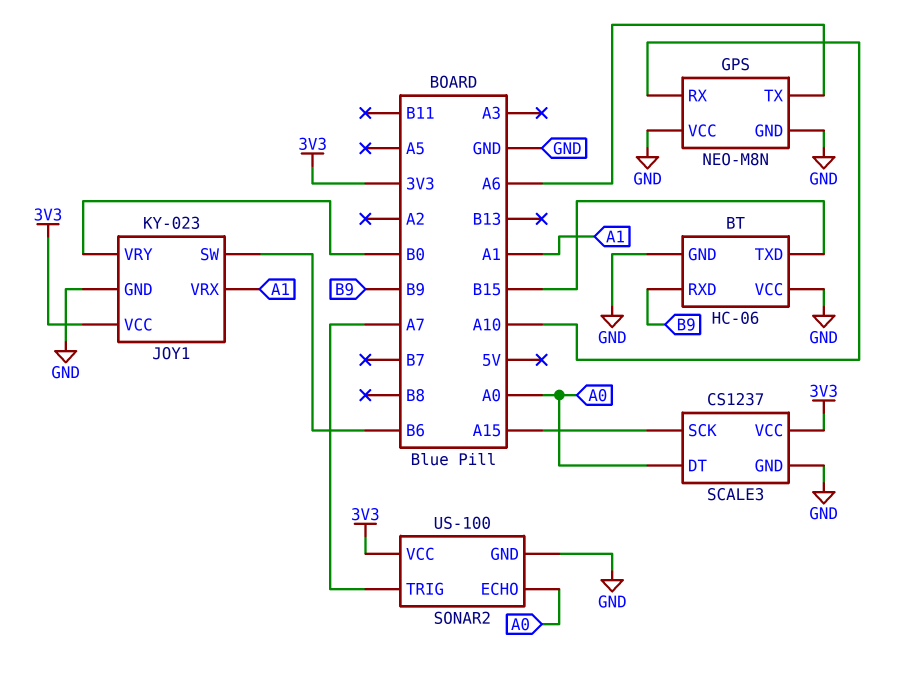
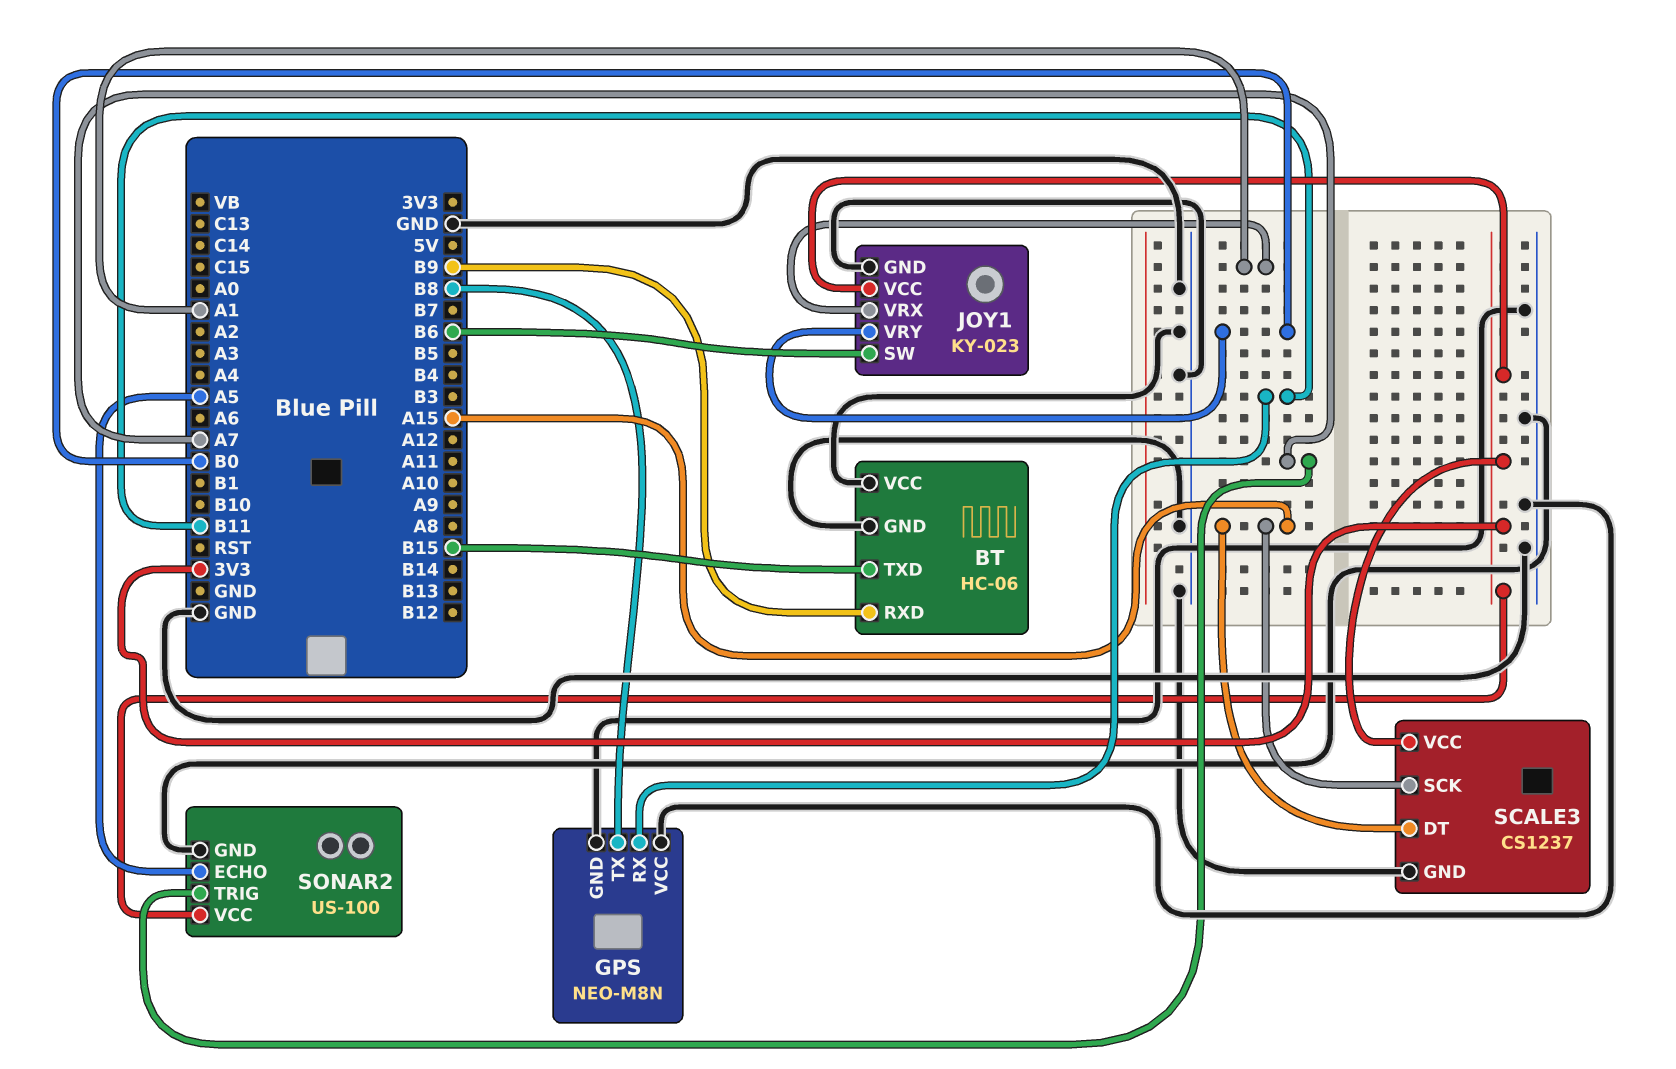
GPS pin RX: A10 -> B11
GPS pin TX: A6 -> B8
SCALE3 pin DT: A0 -> A15
SONAR2 pin ECHO: A0 -> A5

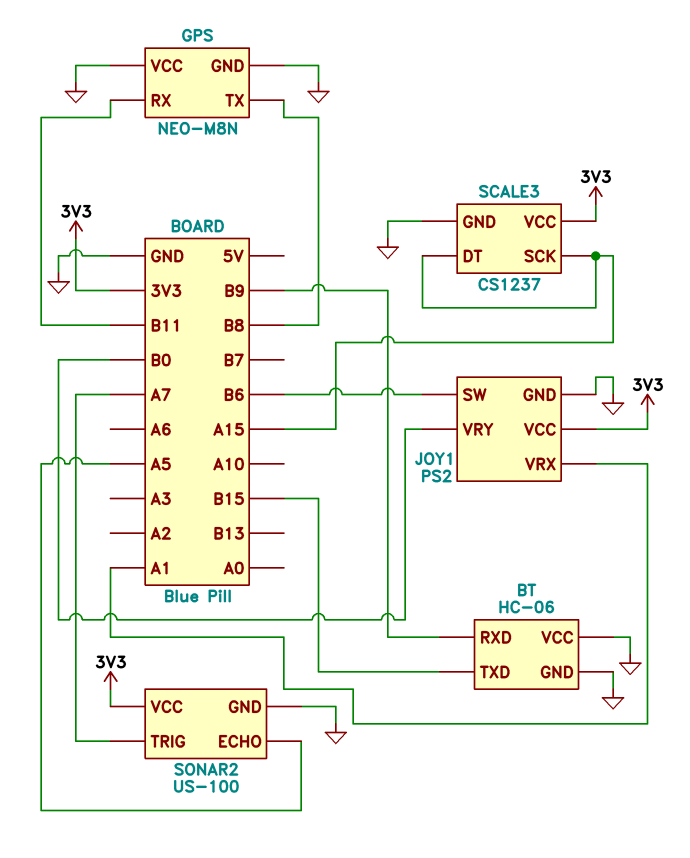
JOY1: KY-023 -> PS2

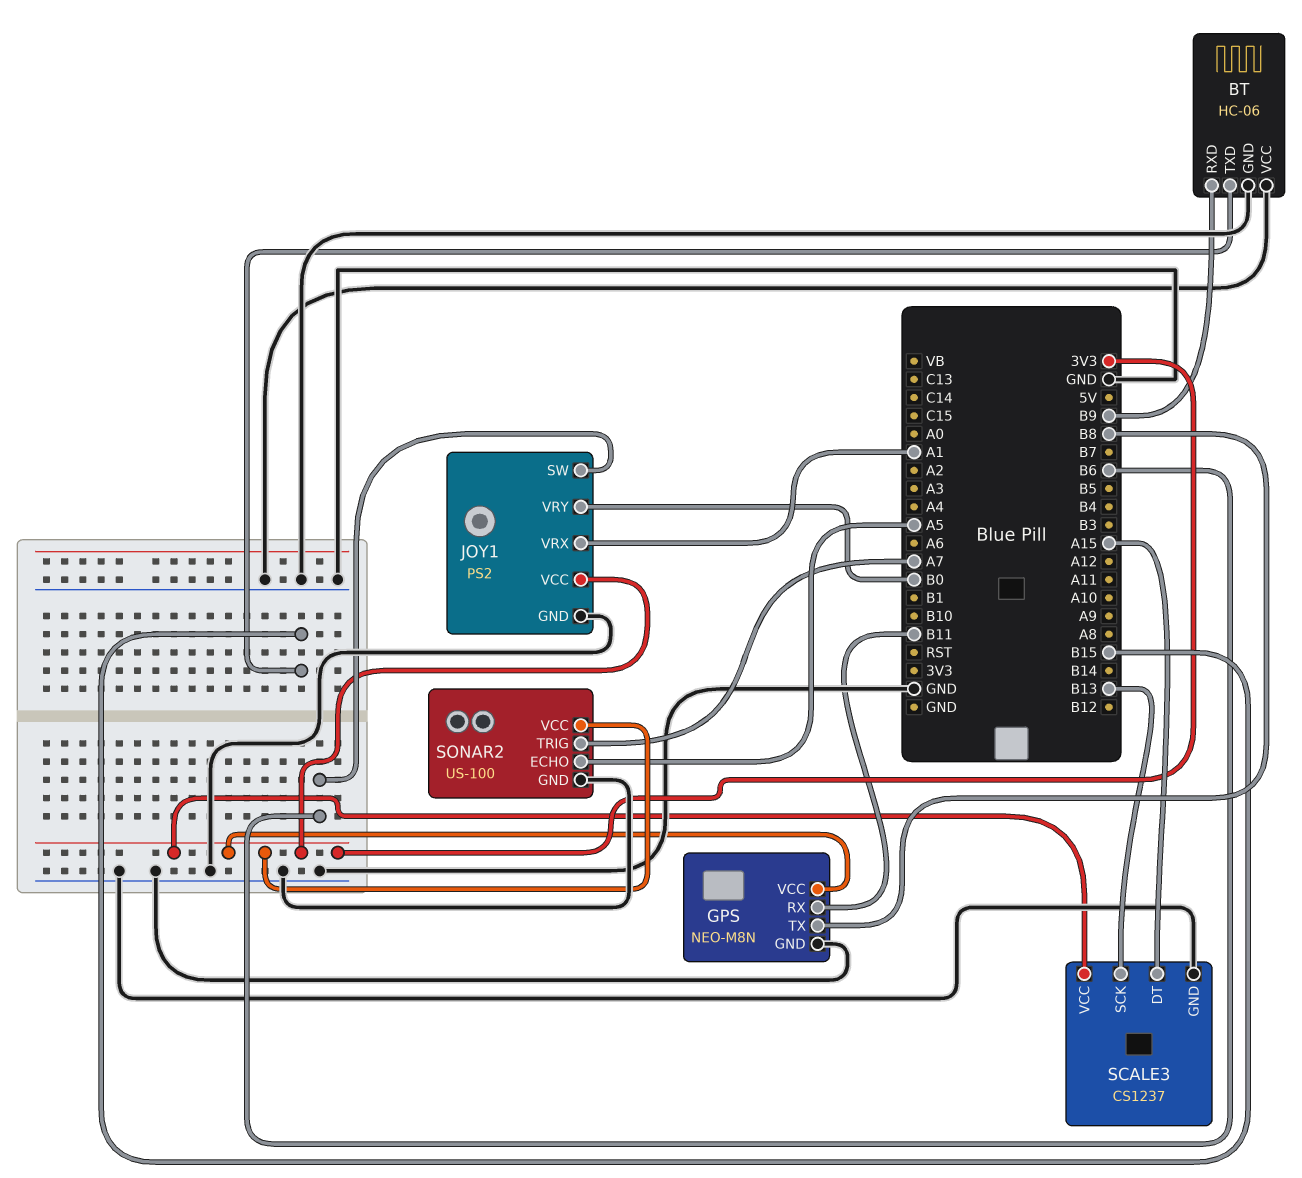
GPS pin VCC: GND -> 3V3
SCALE3 pin SCK: A15 -> B13

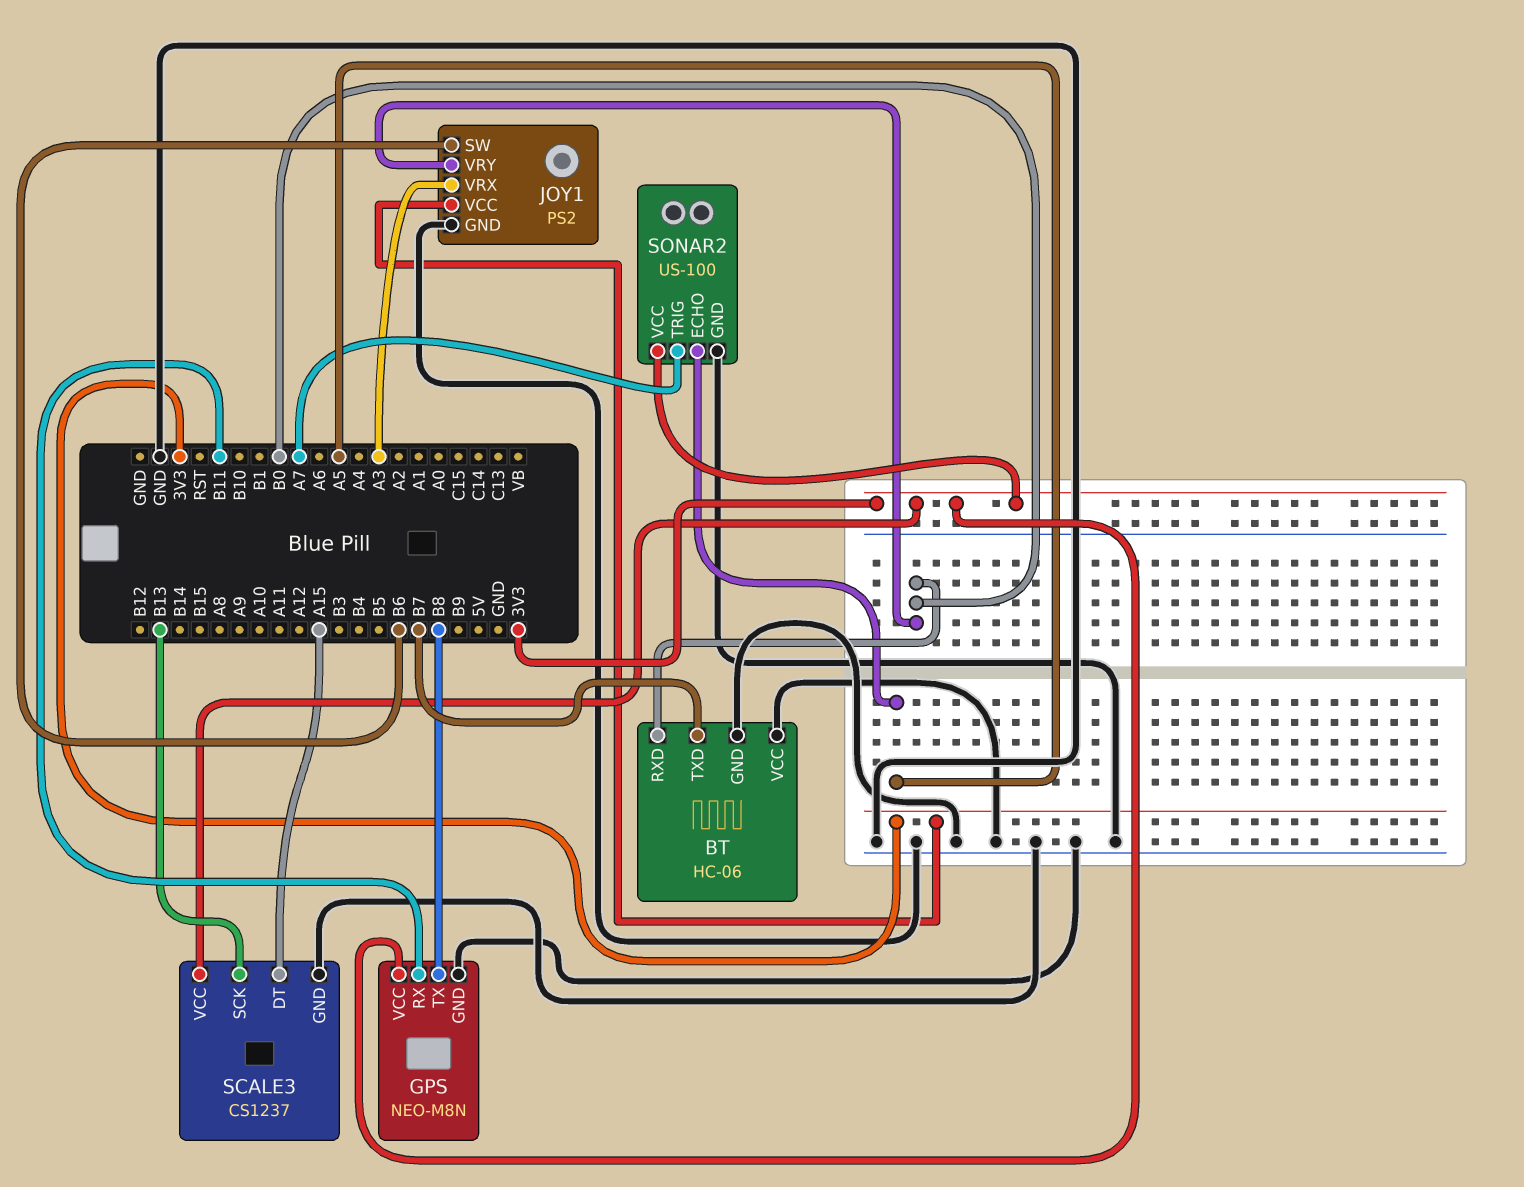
BT pin RXD: B9 -> B0
BT pin TXD: B15 -> B7
JOY1 pin VRX: A1 -> A3

